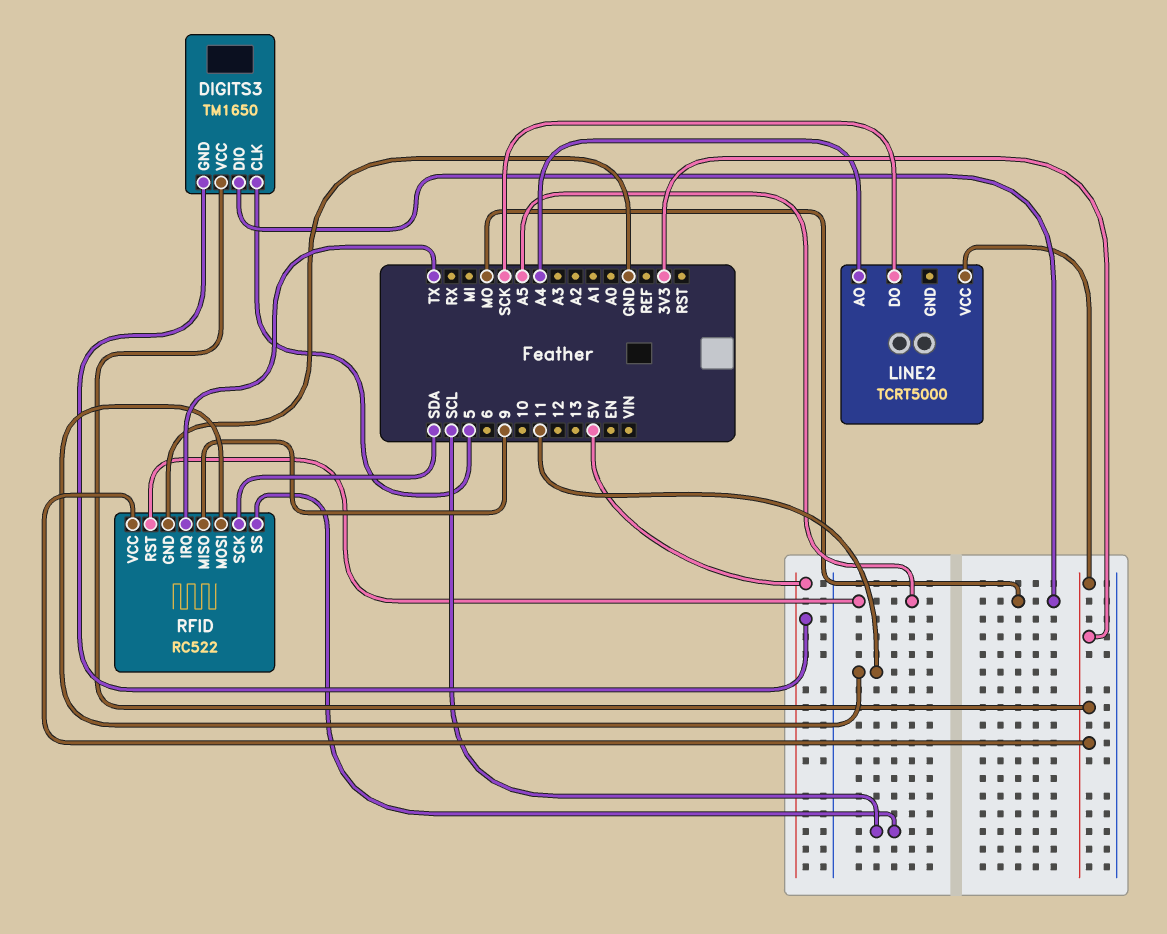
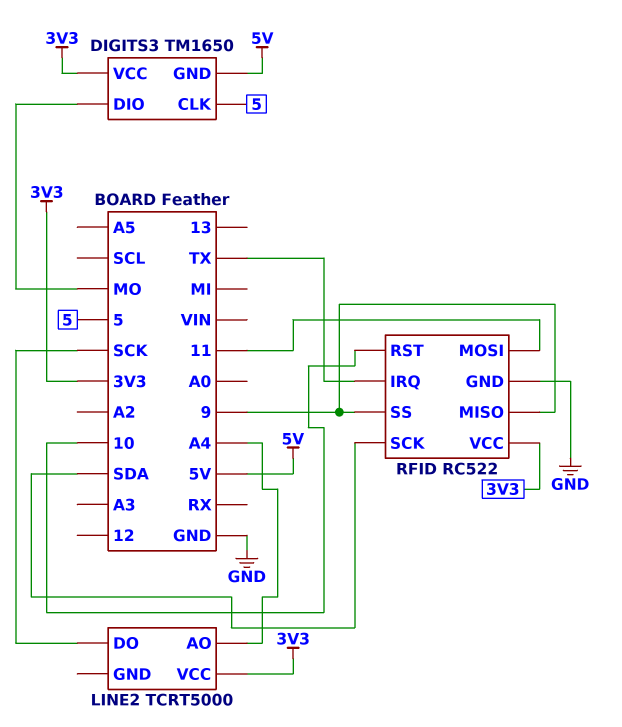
RFID pin RST: A5 -> 10
RFID pin SS: SCL -> 9

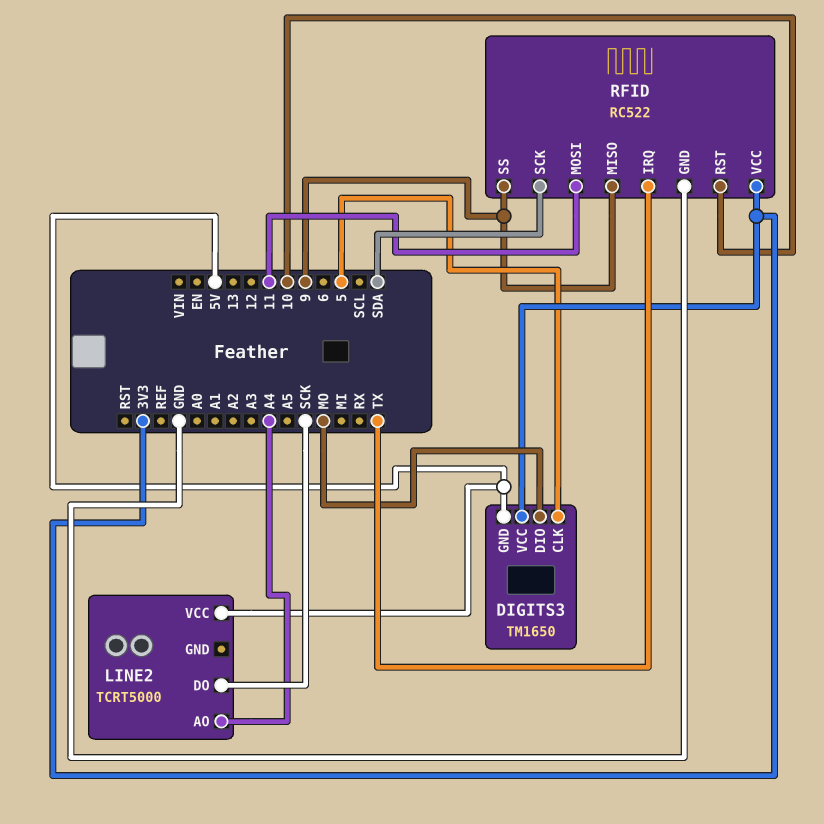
LINE2 pin VCC: 3V3 -> 5V

